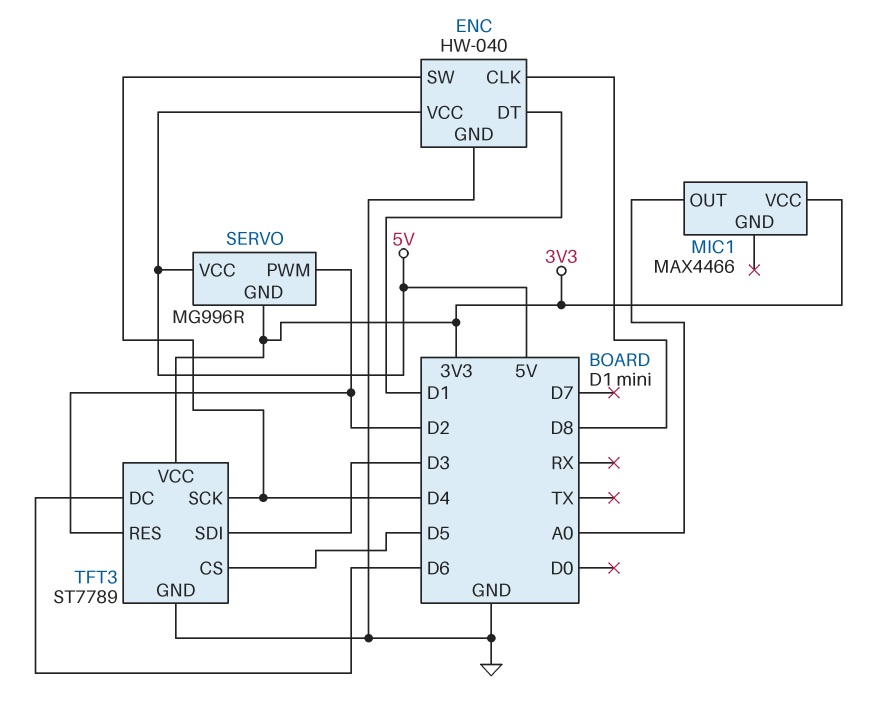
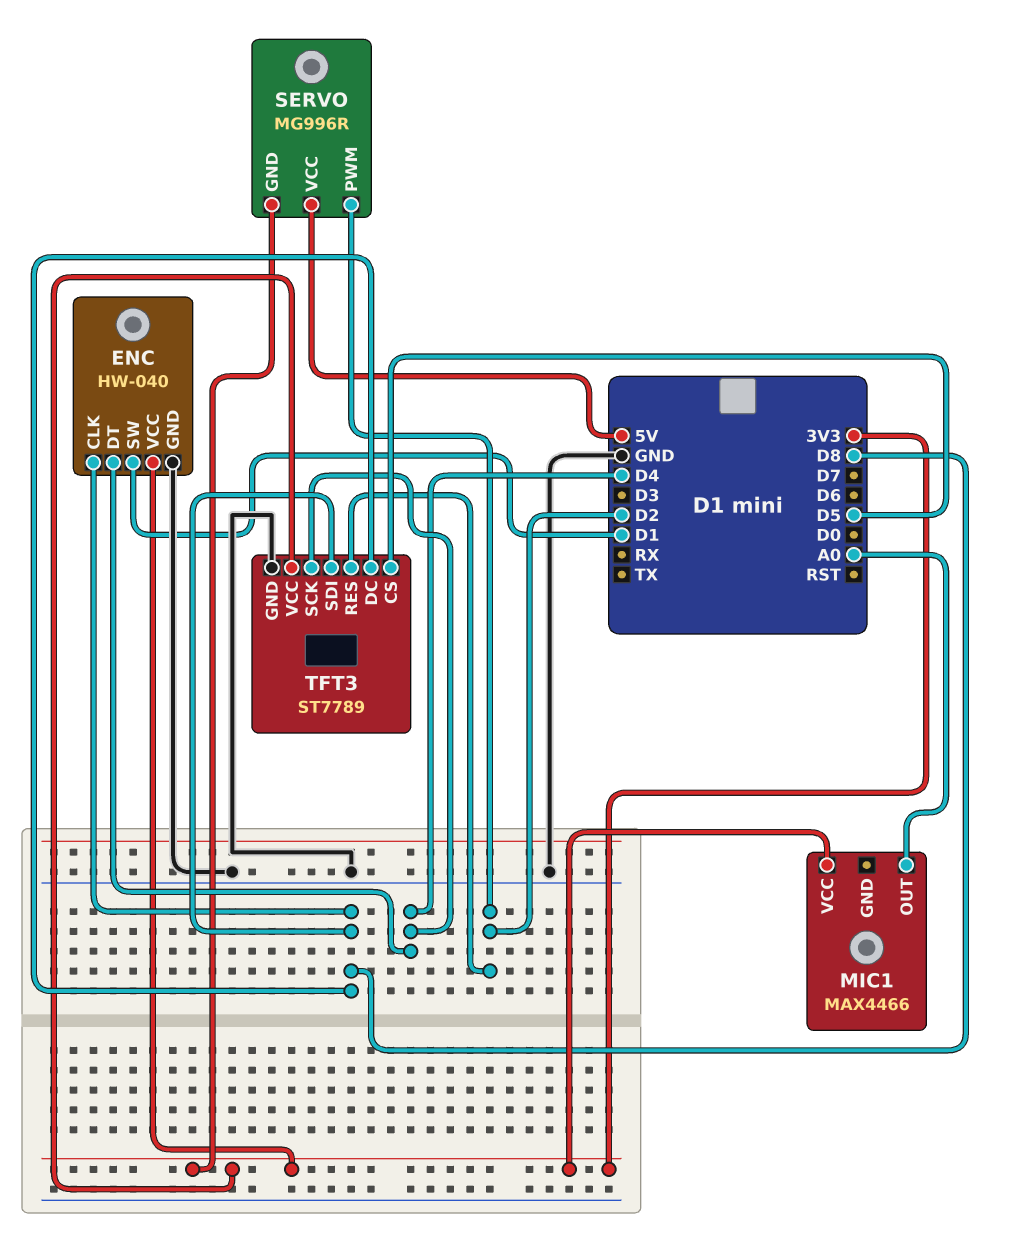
ENC pin DT: D1 -> D4
ENC pin SW: D4 -> D1
ENC pin VCC: 5V -> 3V3
TFT3 pin DC: D6 -> D8
TFT3 pin SDI: D3 -> D8

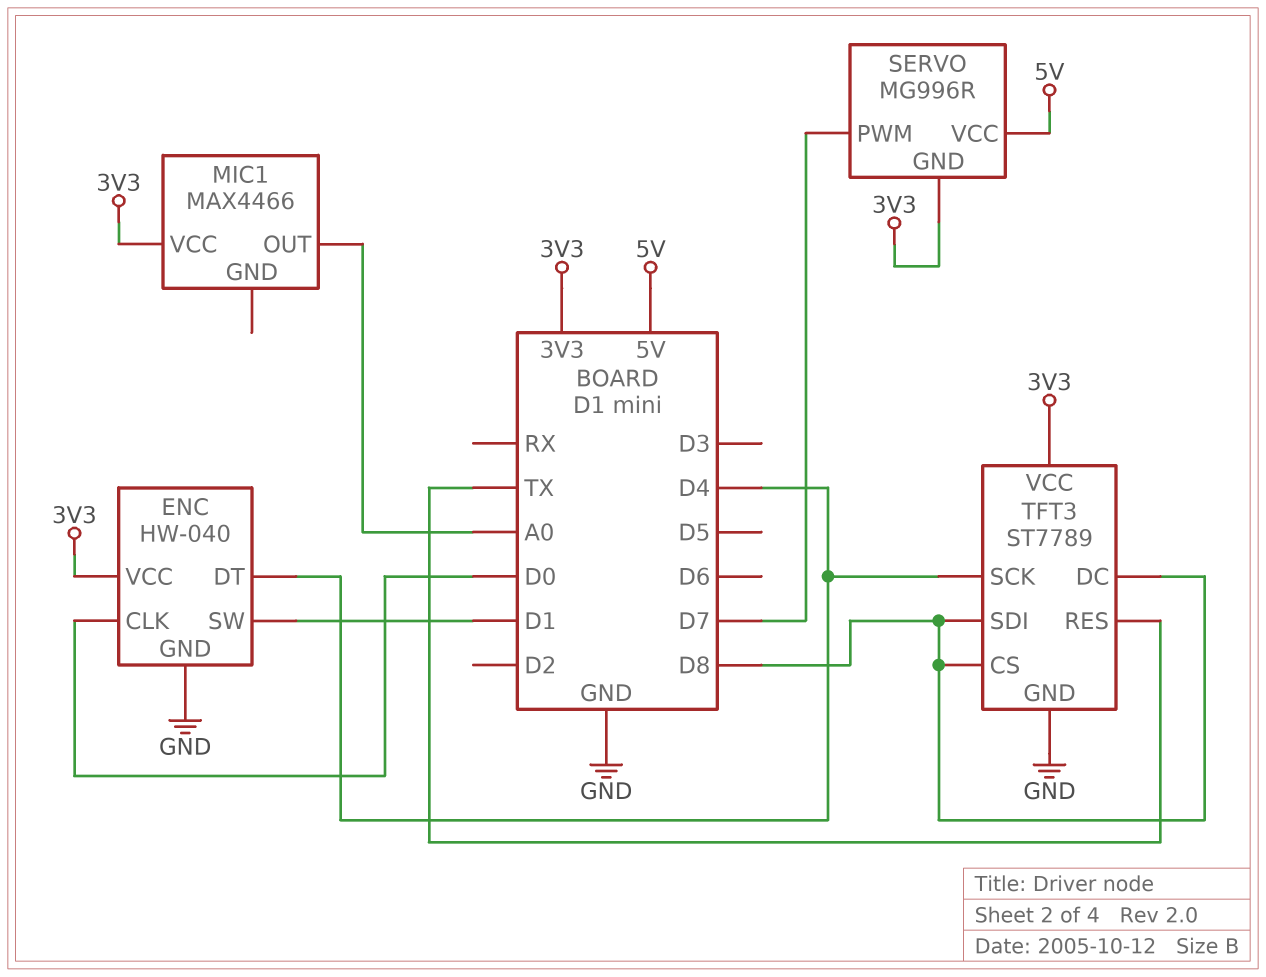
ENC pin CLK: D8 -> D0
SERVO pin PWM: D2 -> D7
TFT3 pin CS: D5 -> D8
TFT3 pin RES: D2 -> TX

